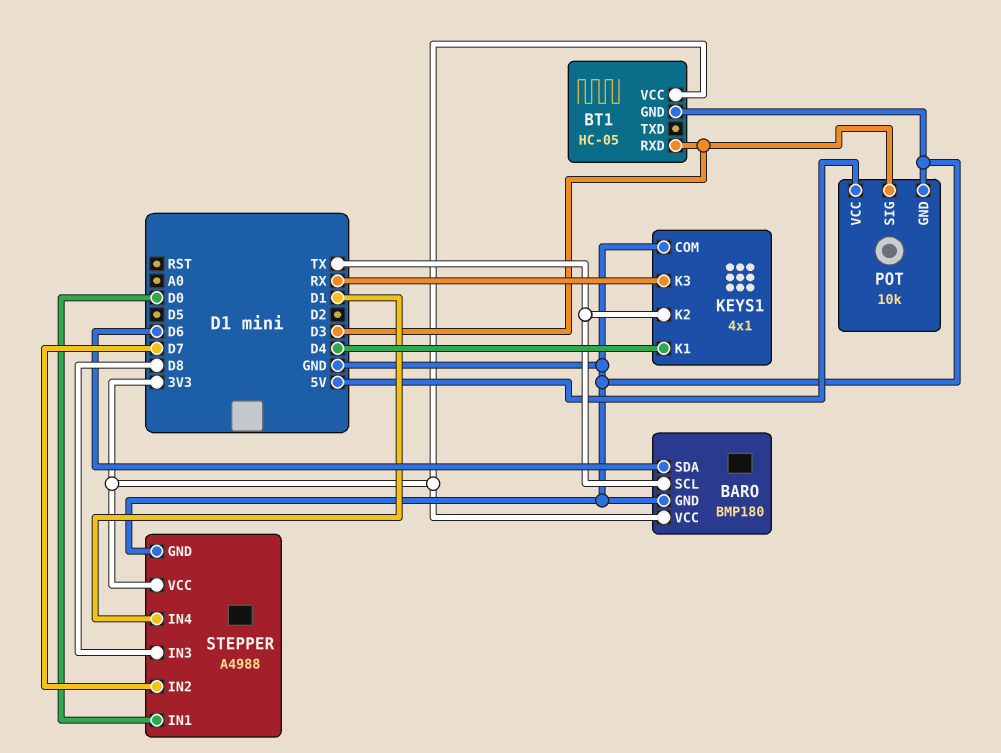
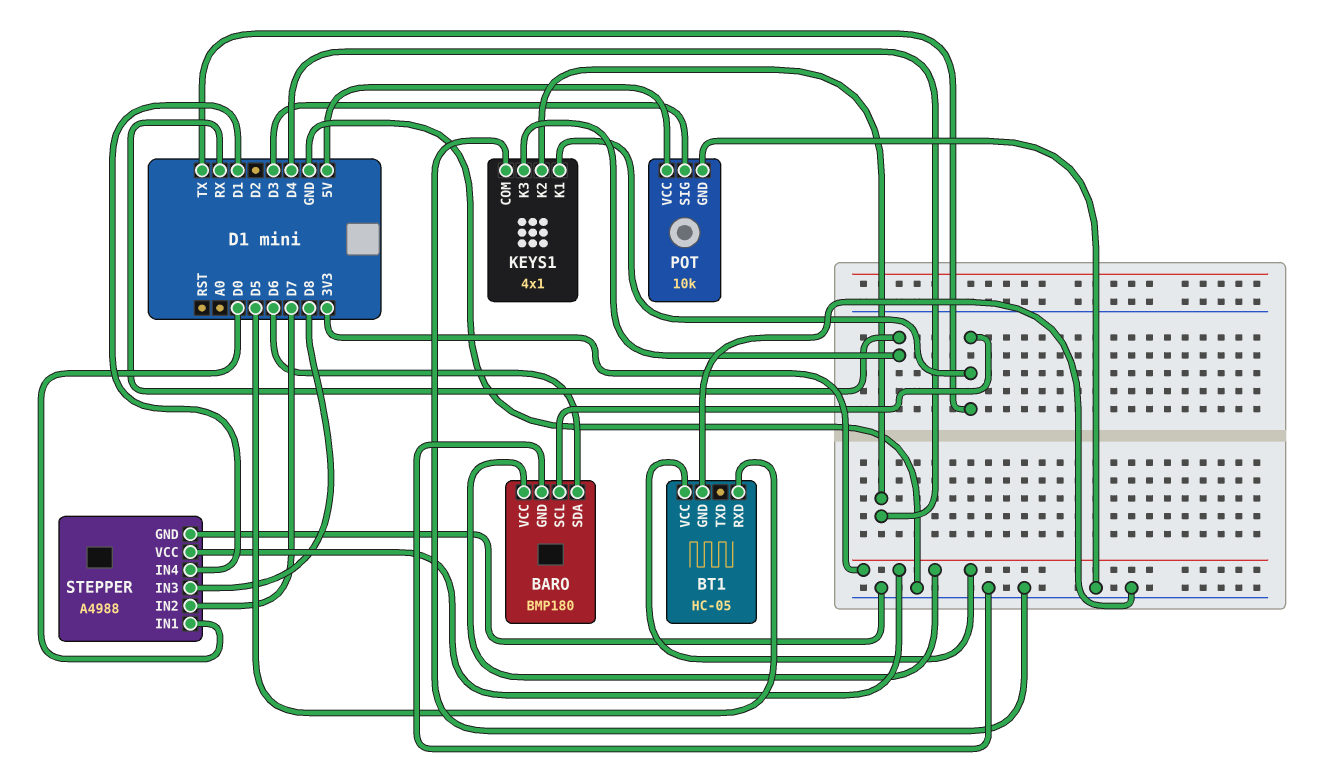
BT1 pin RXD: D3 -> D5
KEYS1 pin K1: D4 -> TX
KEYS1 pin K2: TX -> D4

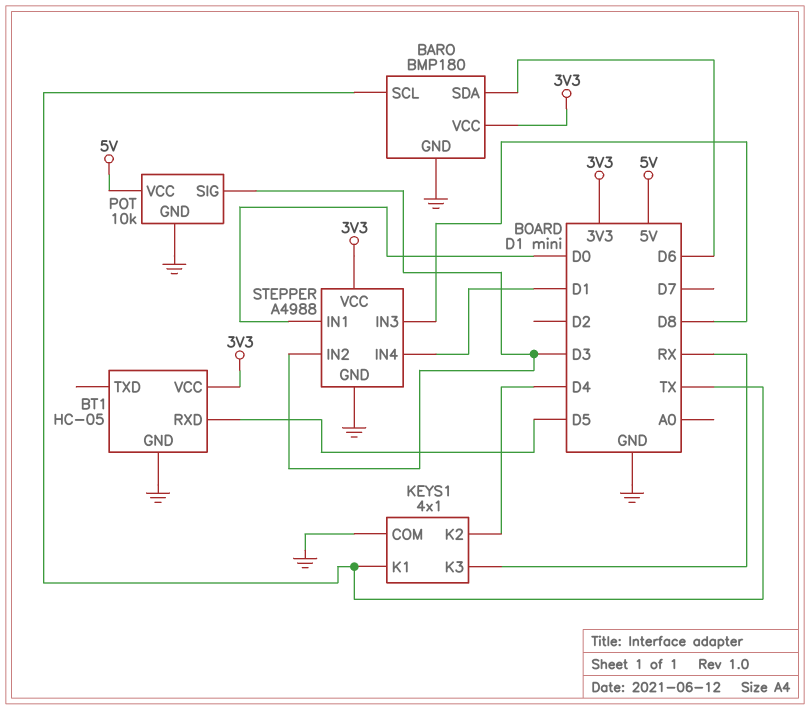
STEPPER pin IN2: D7 -> D3

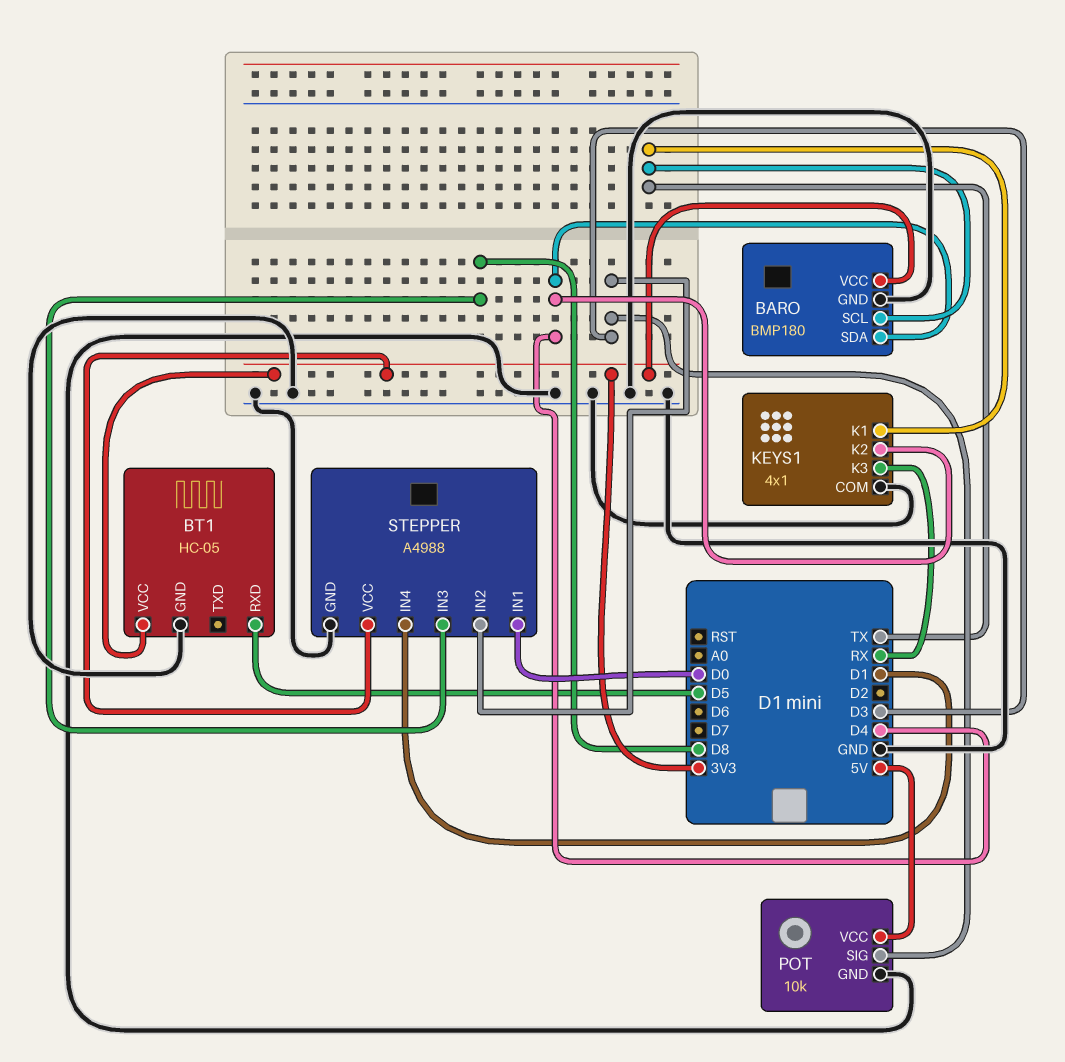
BARO pin SDA: D6 -> D4

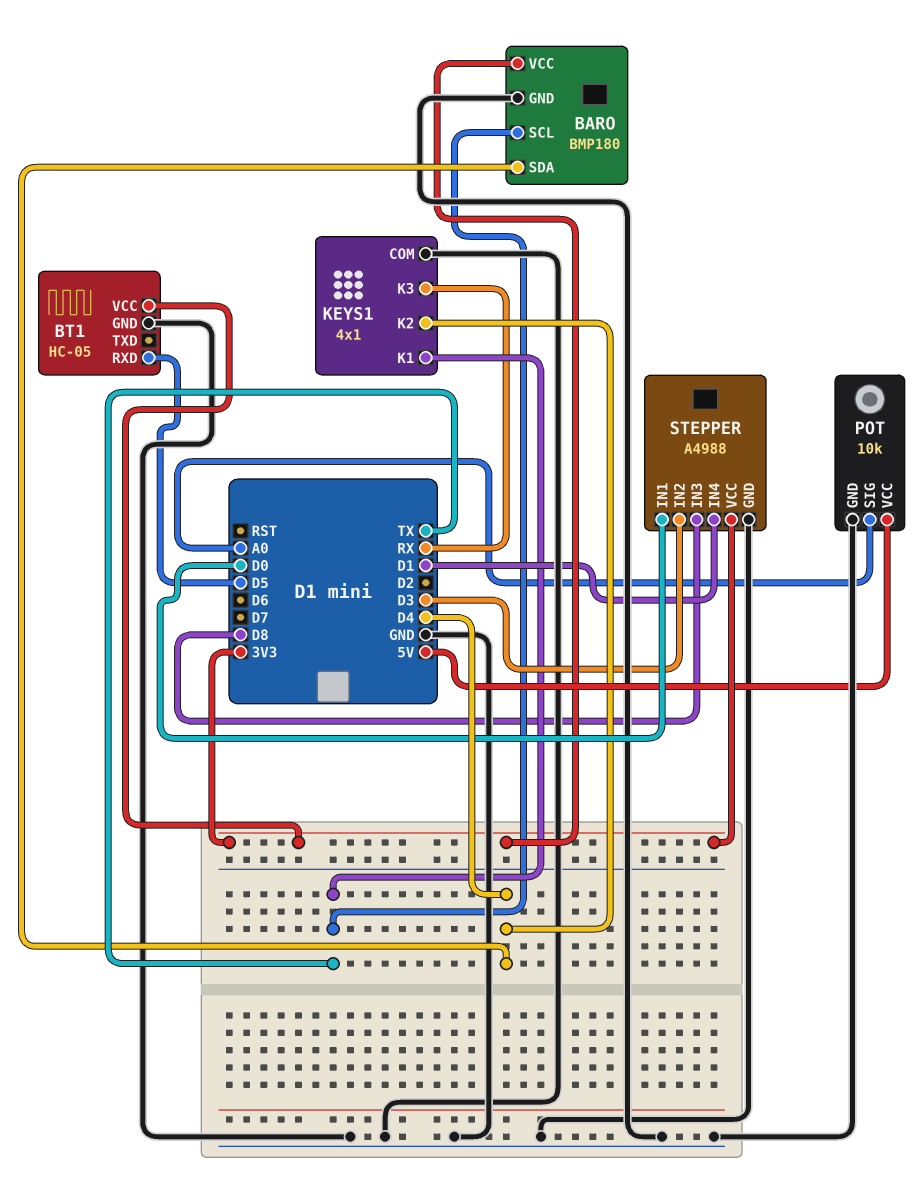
POT pin SIG: D3 -> A0

